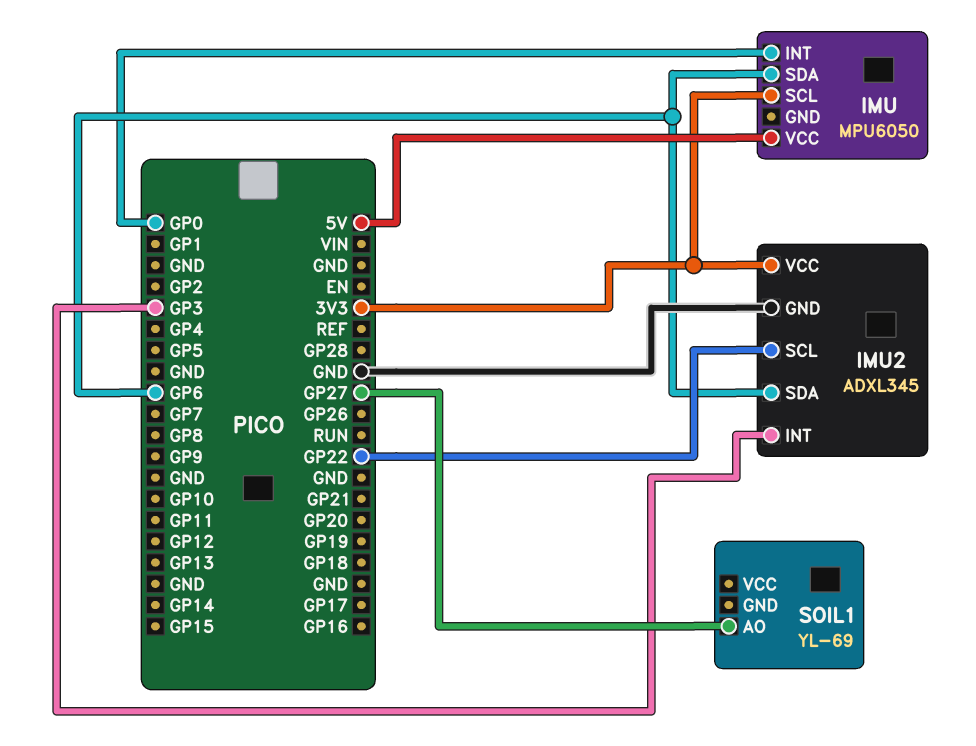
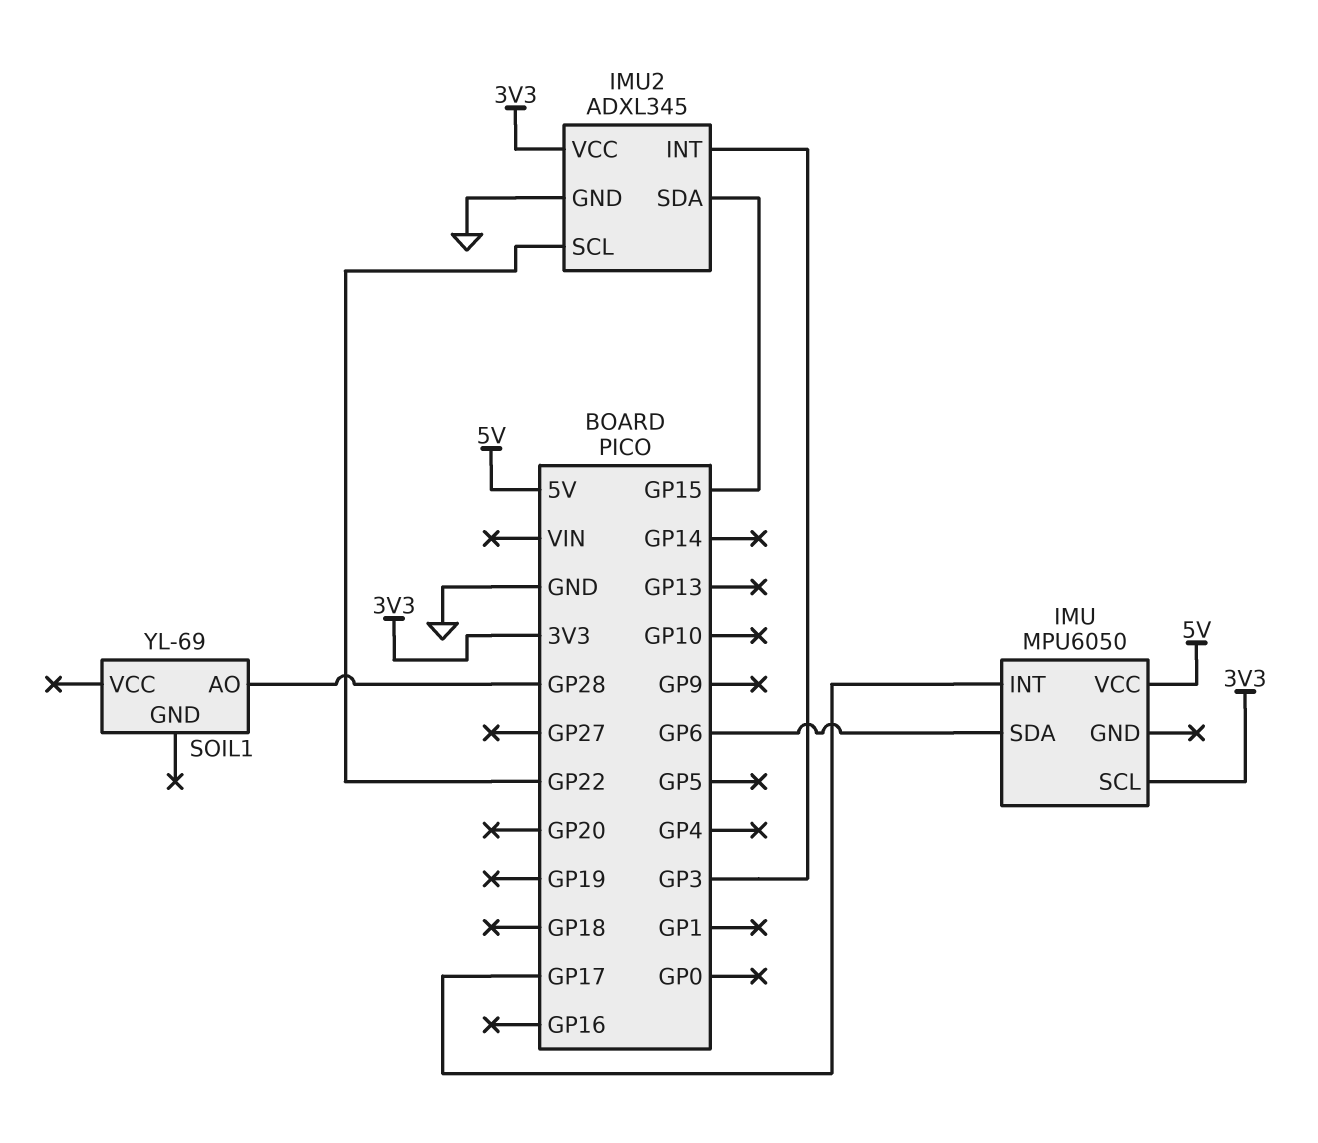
IMU pin INT: GP0 -> GP17
IMU2 pin SDA: GP6 -> GP15
SOIL1 pin AO: GP27 -> GP28

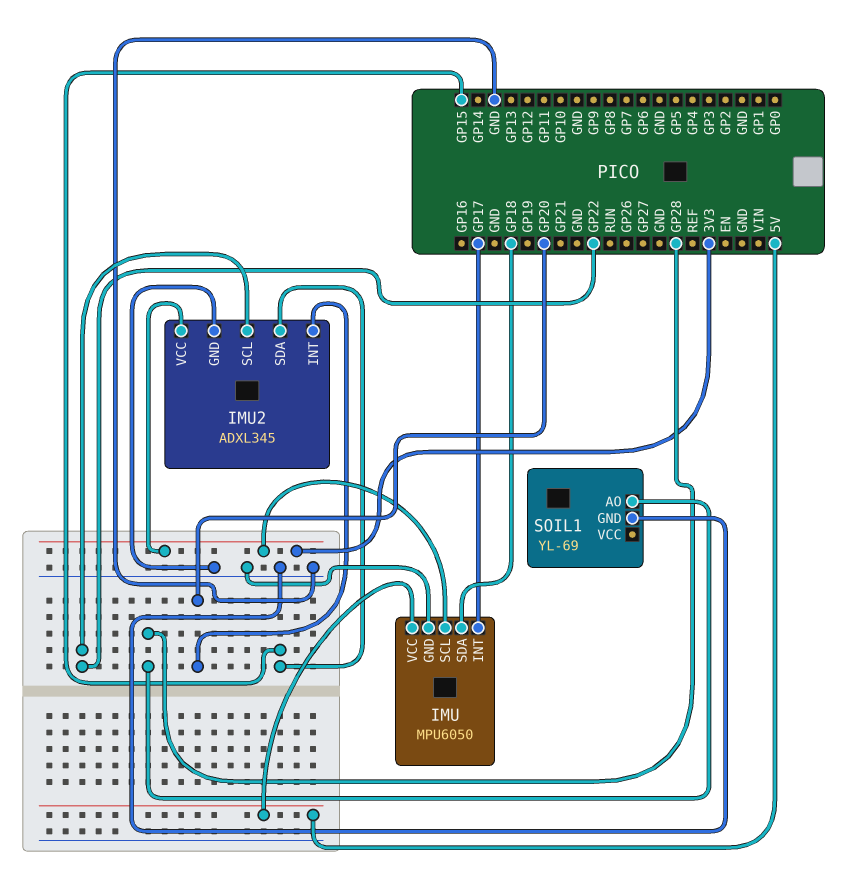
IMU pin GND: none -> GND
IMU pin SDA: GP6 -> GP18
IMU2 pin INT: GP3 -> GP20
SOIL1 pin GND: none -> GND

